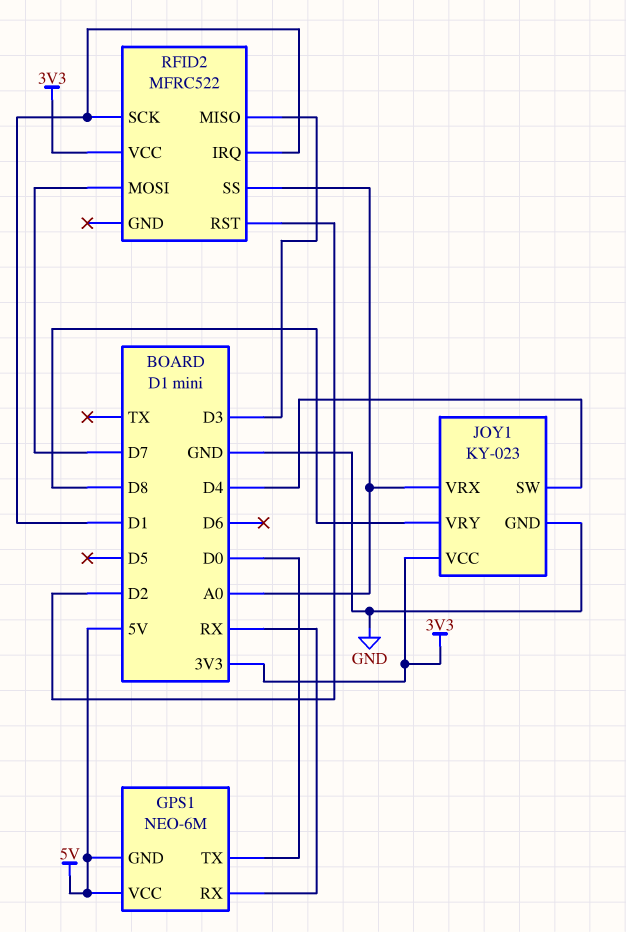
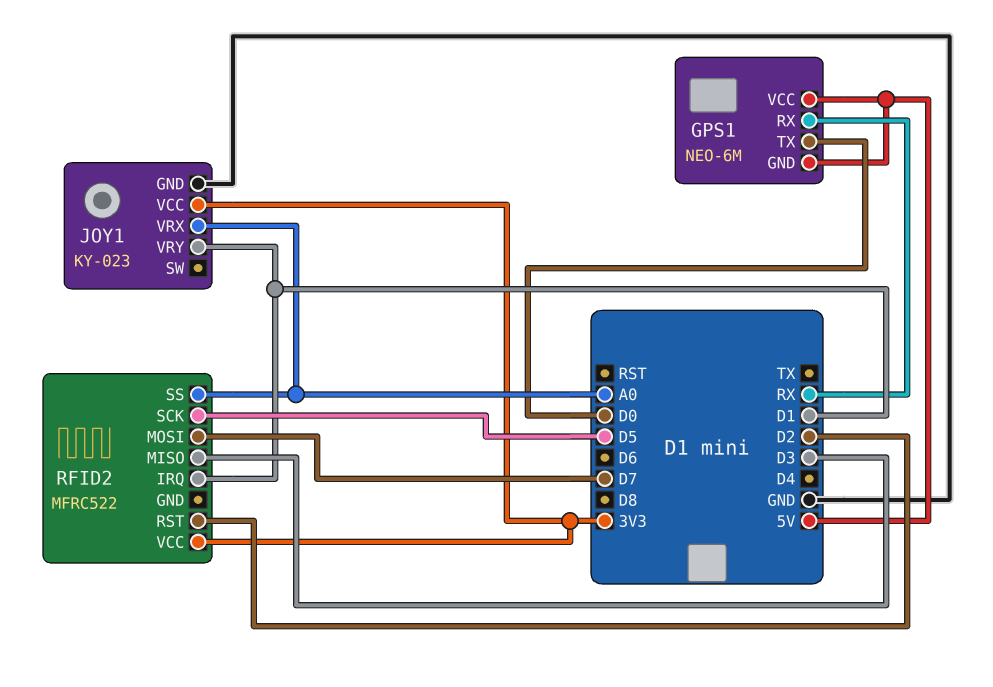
JOY1 pin SW: D4 -> none
JOY1 pin VRY: D8 -> D1
RFID2 pin SCK: D1 -> D5

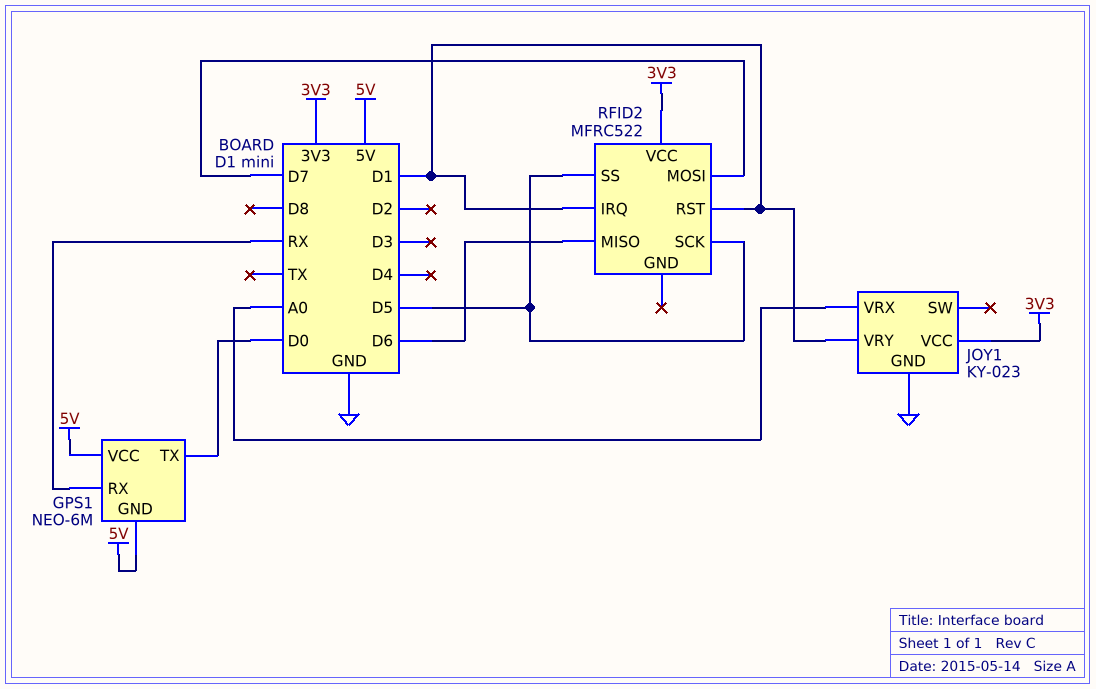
RFID2 pin MISO: D3 -> D6
RFID2 pin RST: D2 -> D1
RFID2 pin SS: A0 -> D5

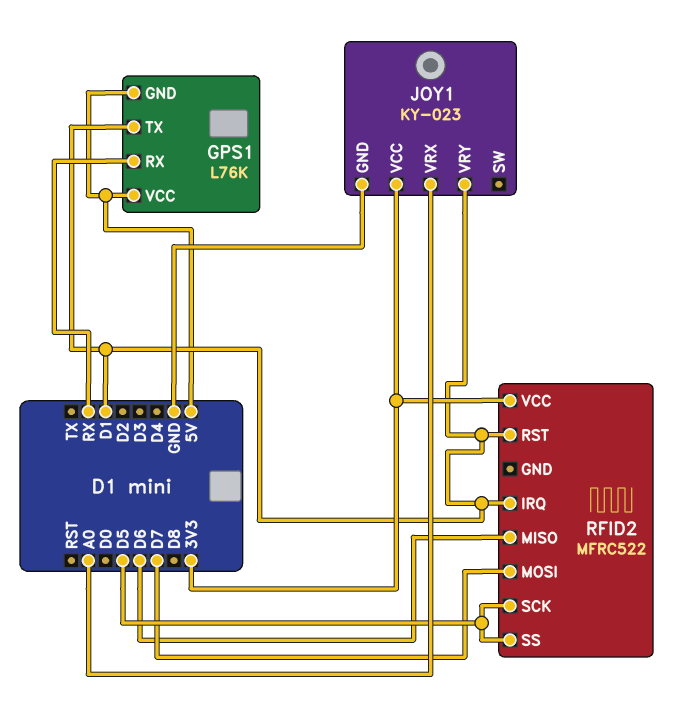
GPS1: NEO-6M -> L76K
GPS1 pin TX: D0 -> D1

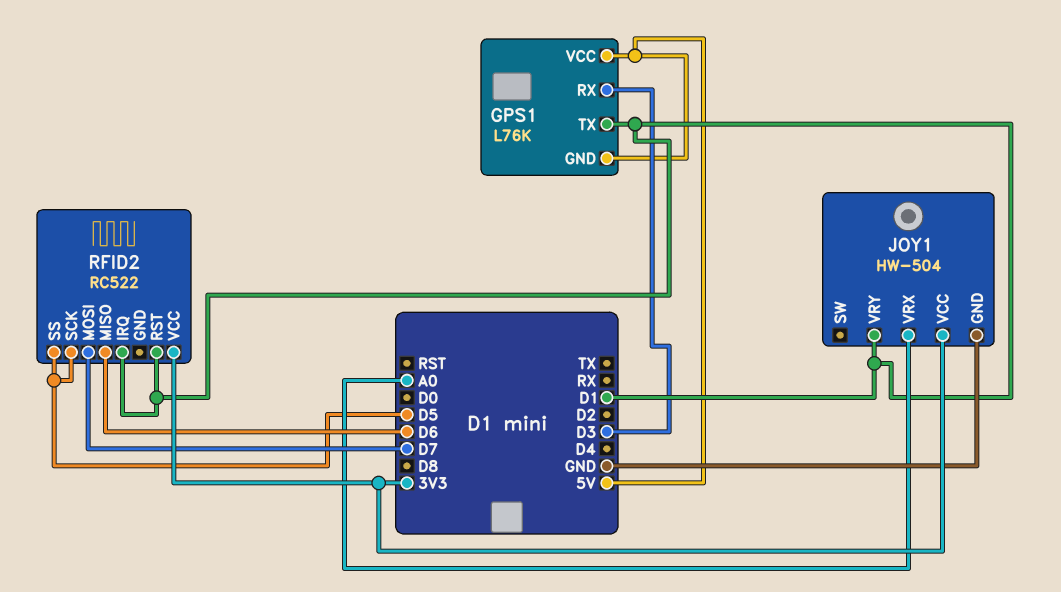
GPS1 pin RX: RX -> D3
JOY1: KY-023 -> HW-504
RFID2: MFRC522 -> RC522

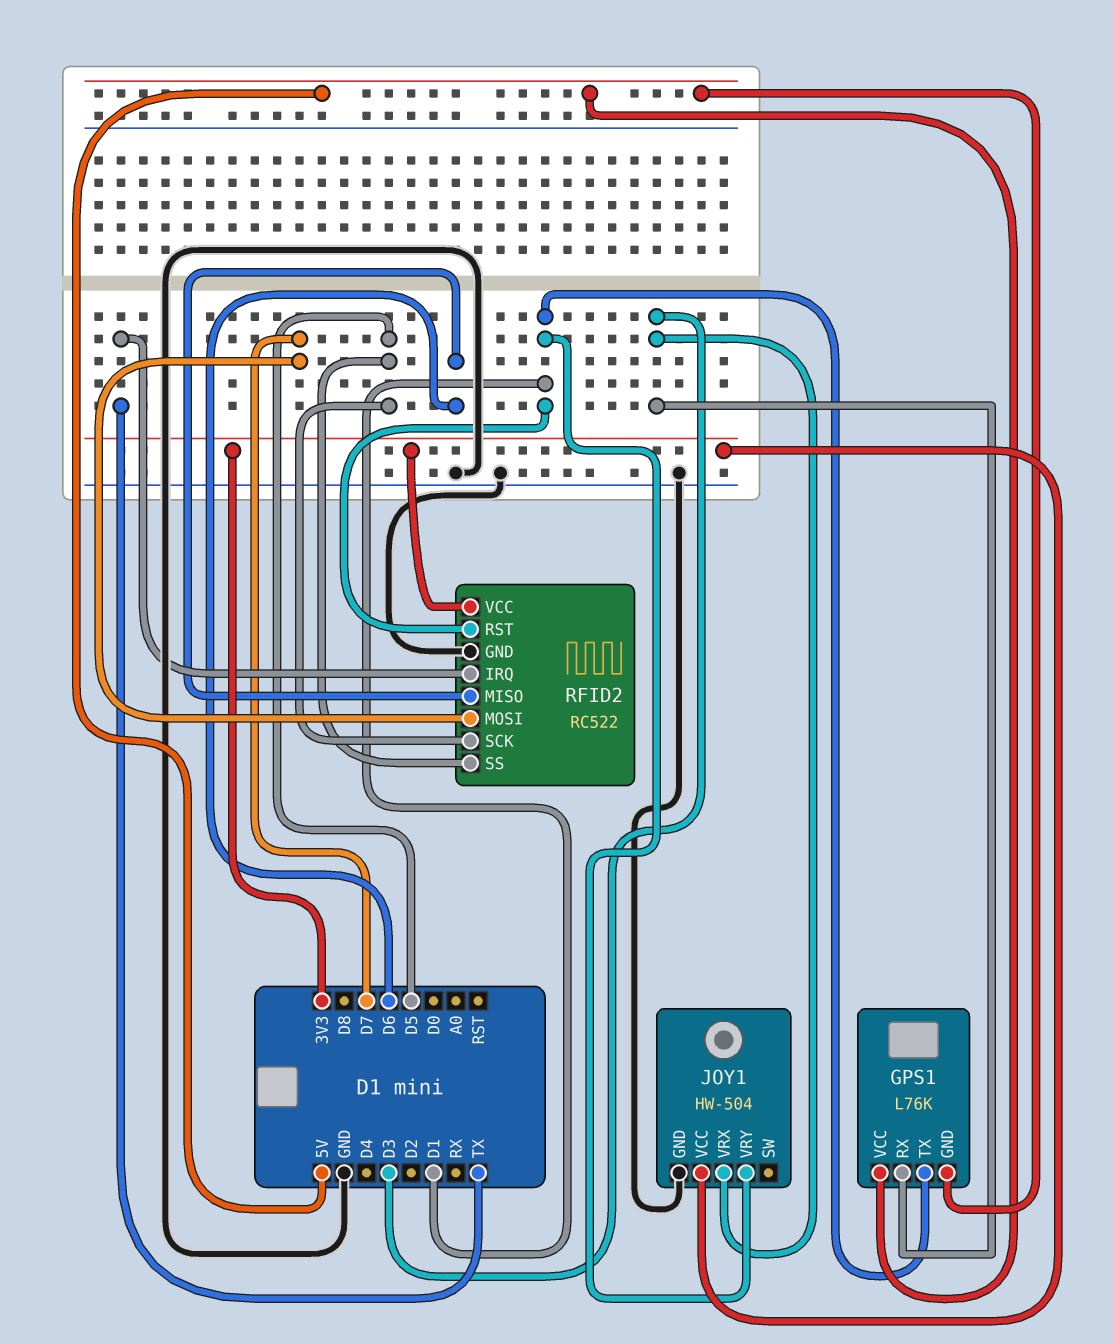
JOY1 pin VRX: A0 -> D3
RFID2 pin GND: none -> GND
RFID2 pin IRQ: D1 -> TX

